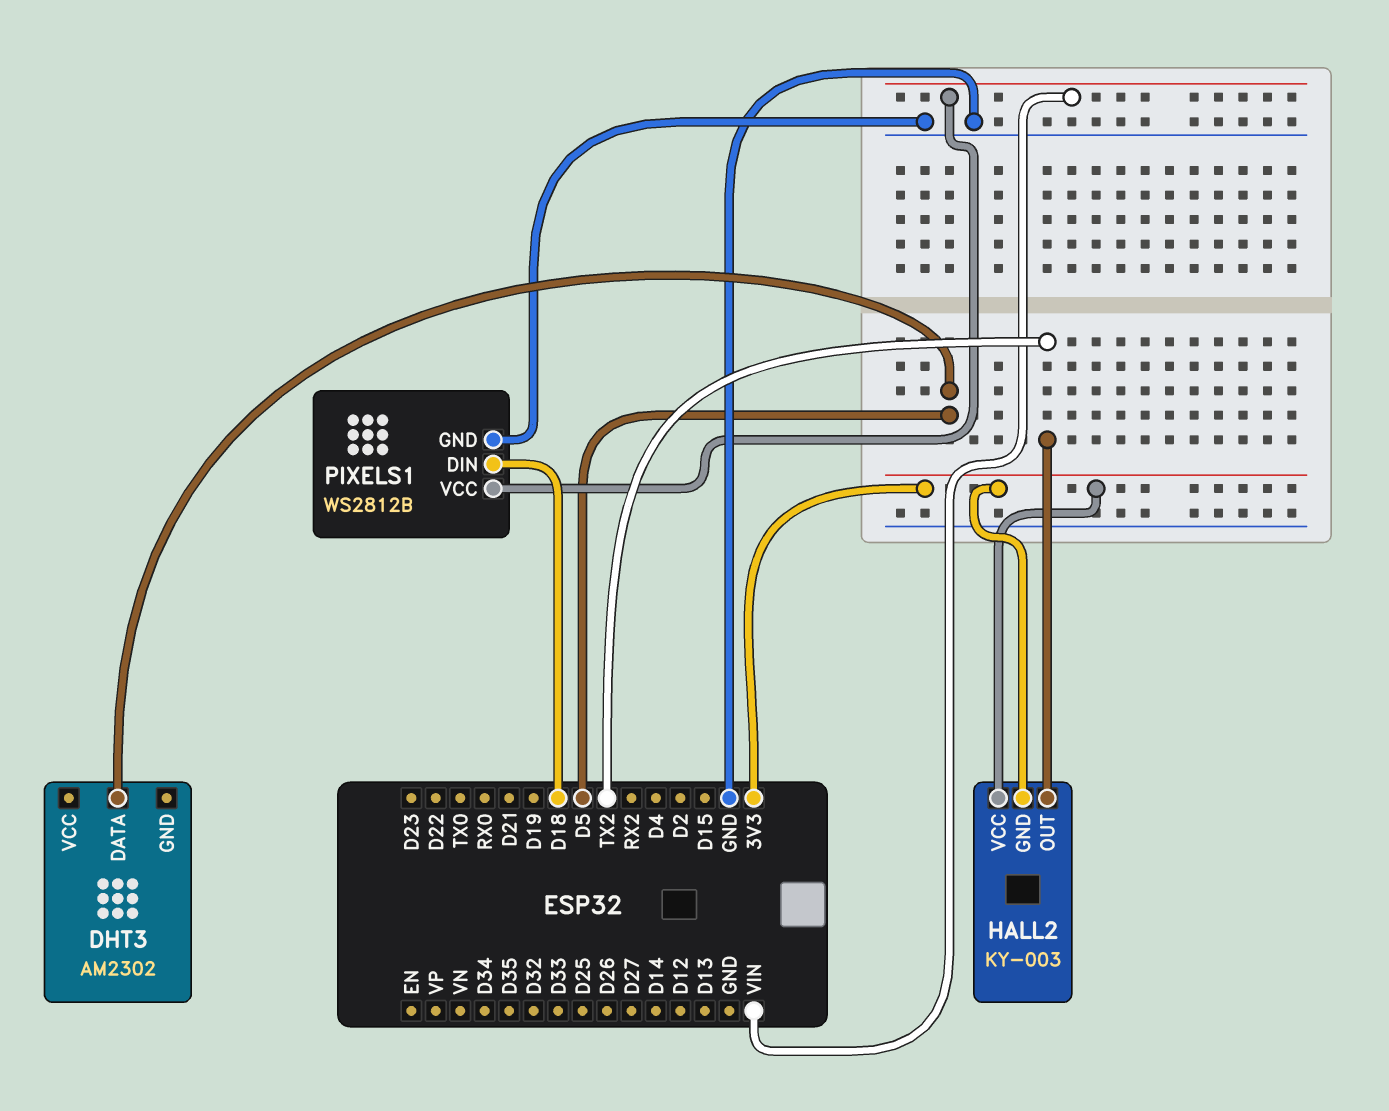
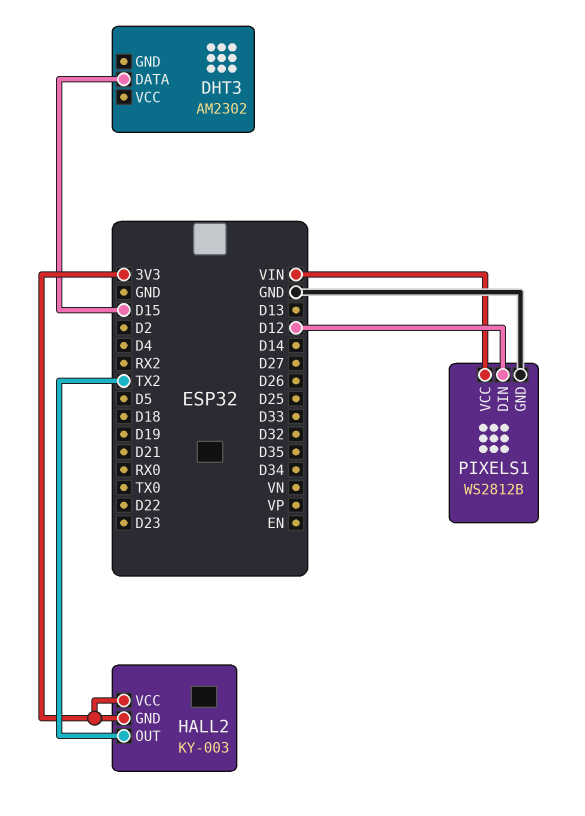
DHT3 pin DATA: D5 -> D15
PIXELS1 pin DIN: D18 -> D12

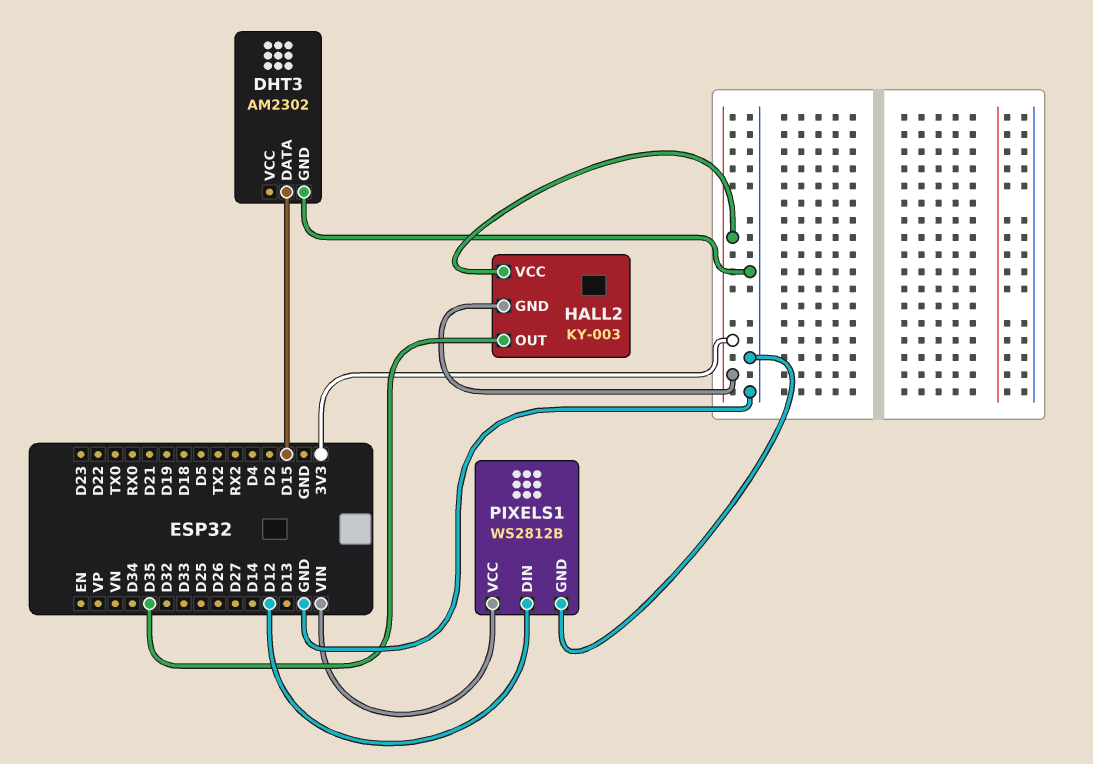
DHT3 pin GND: none -> GND
HALL2 pin OUT: TX2 -> D35

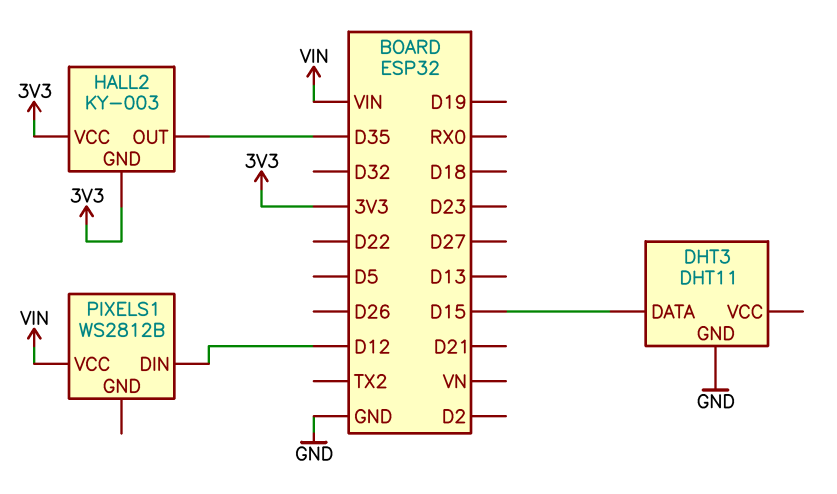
DHT3: AM2302 -> DHT11
PIXELS1 pin GND: GND -> none

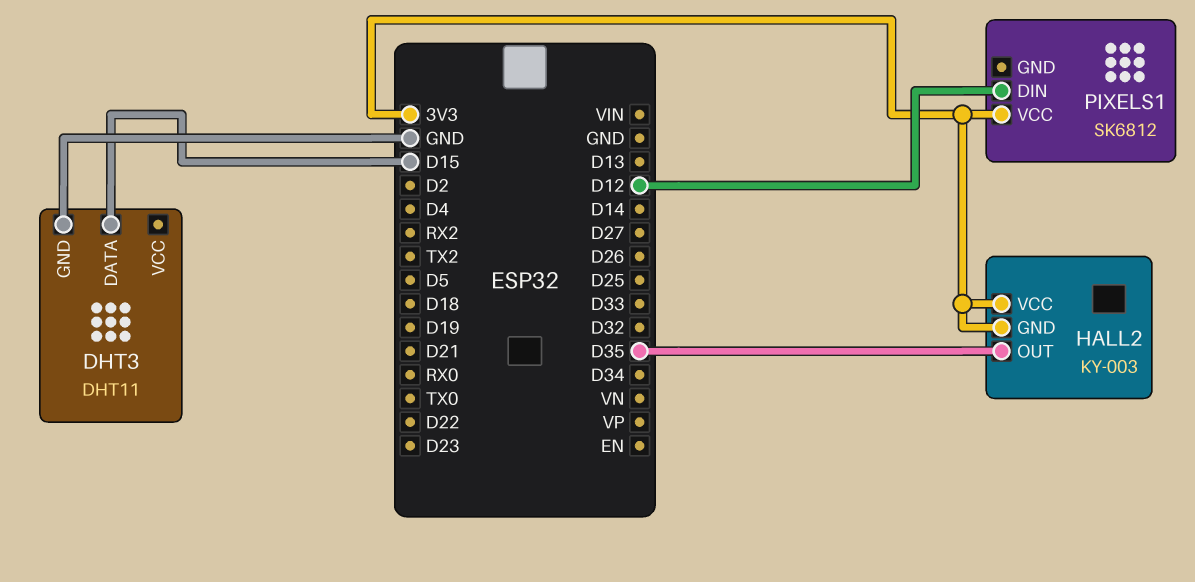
PIXELS1: WS2812B -> SK6812
PIXELS1 pin VCC: VIN -> 3V3

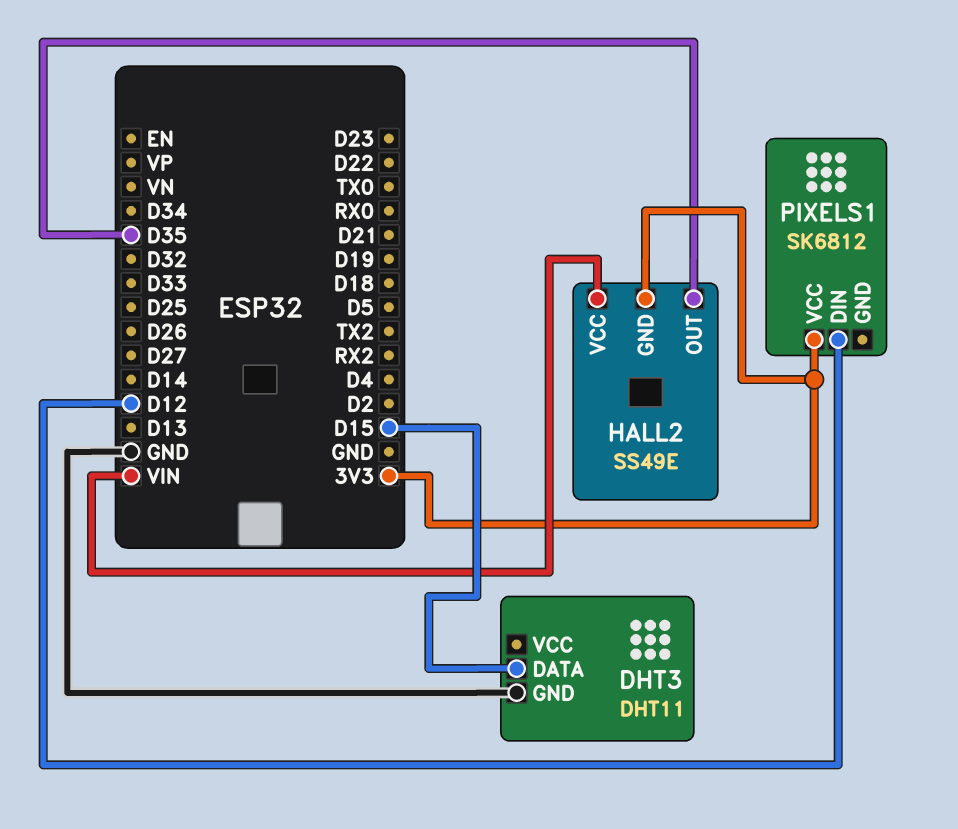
HALL2: KY-003 -> SS49E
HALL2 pin VCC: 3V3 -> VIN

